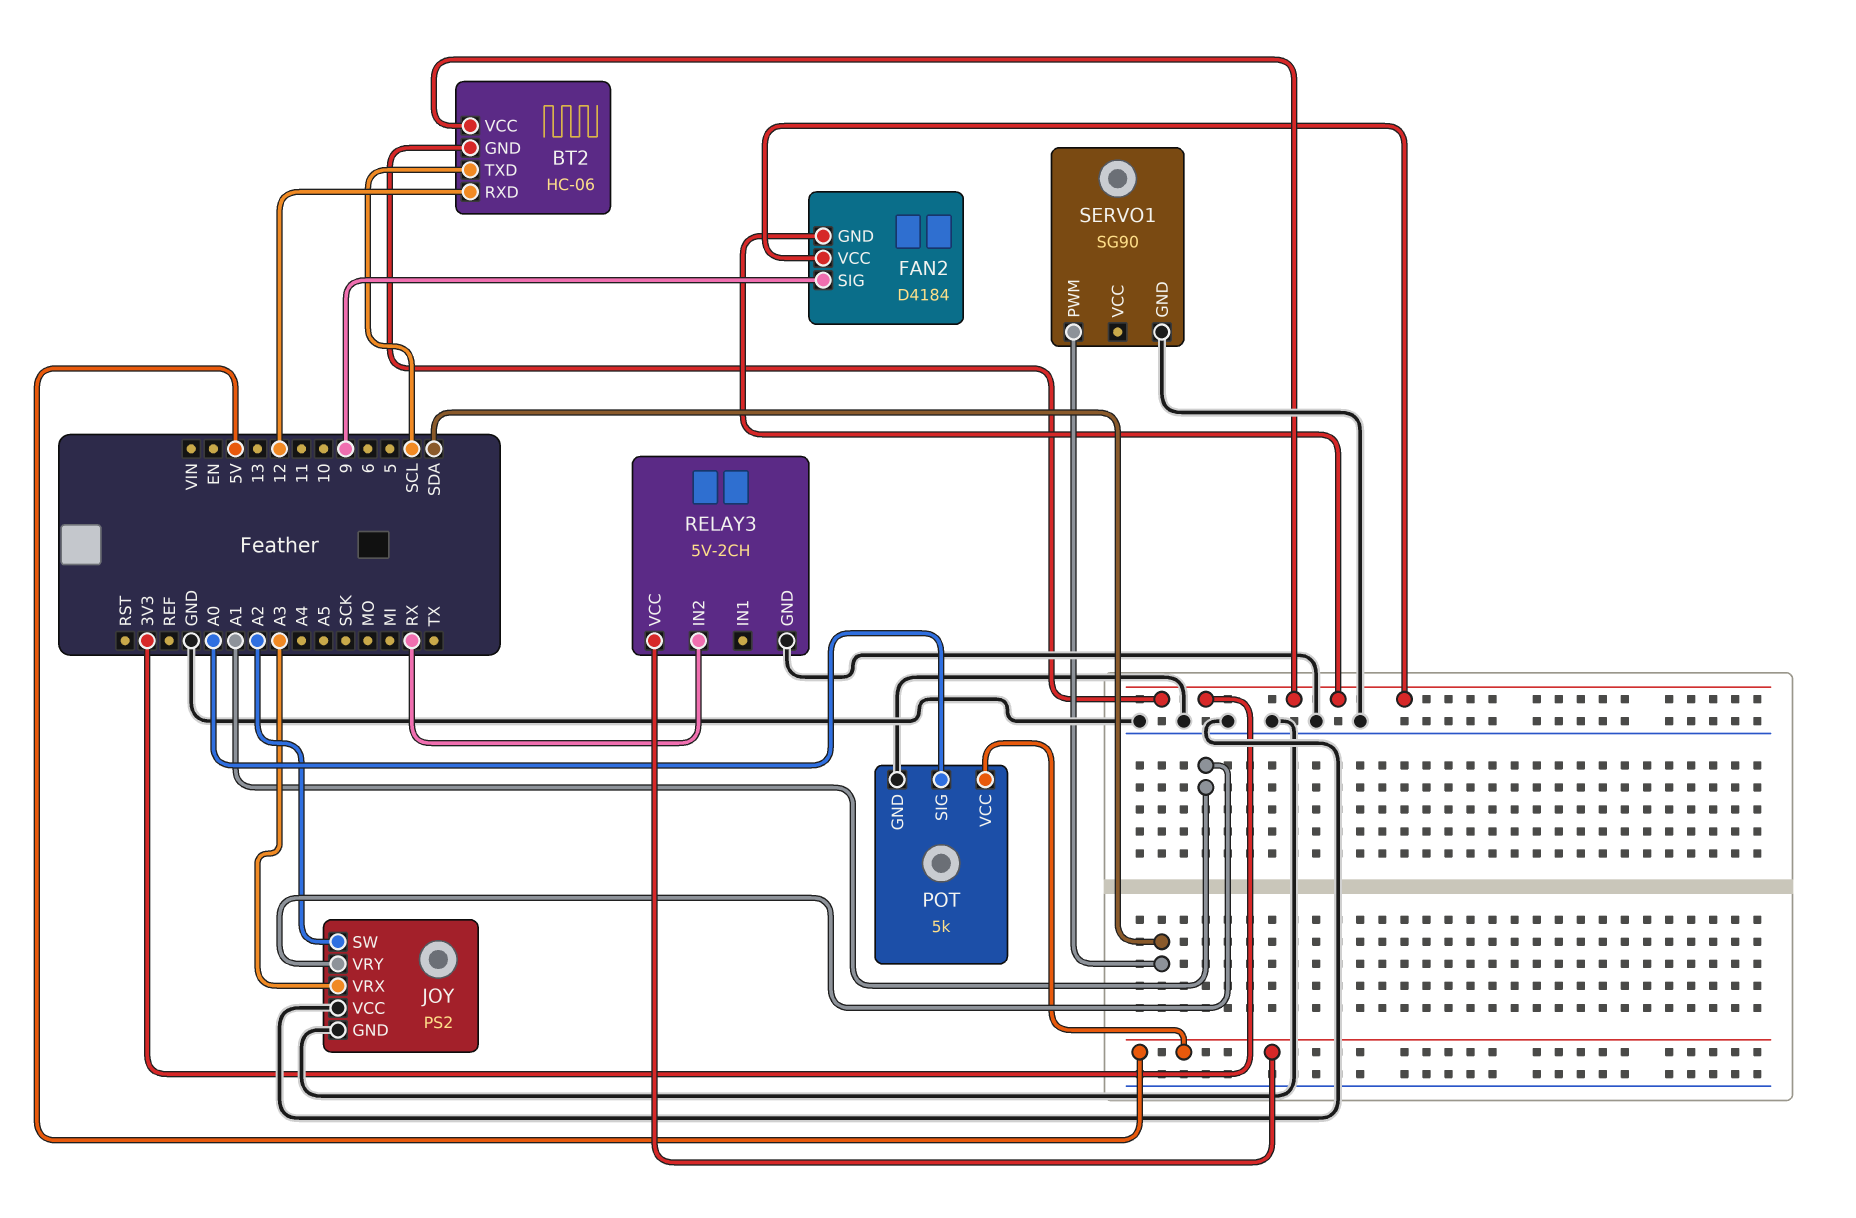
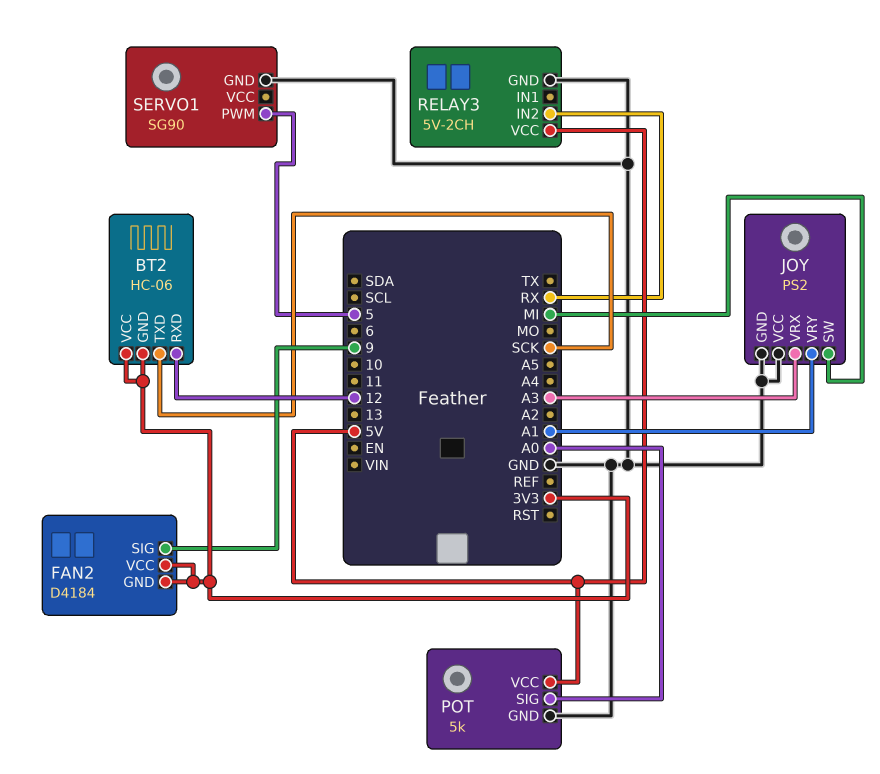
BT2 pin TXD: SCL -> SCK
JOY pin SW: A2 -> MI
SERVO1 pin PWM: SDA -> 5

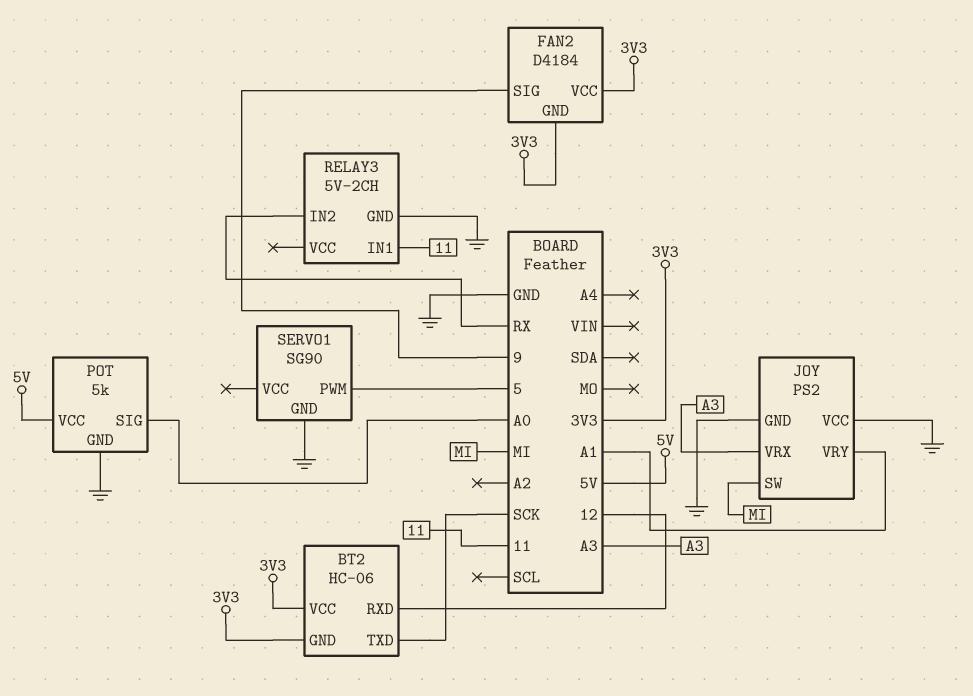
RELAY3 pin IN1: none -> 11
RELAY3 pin VCC: 5V -> none

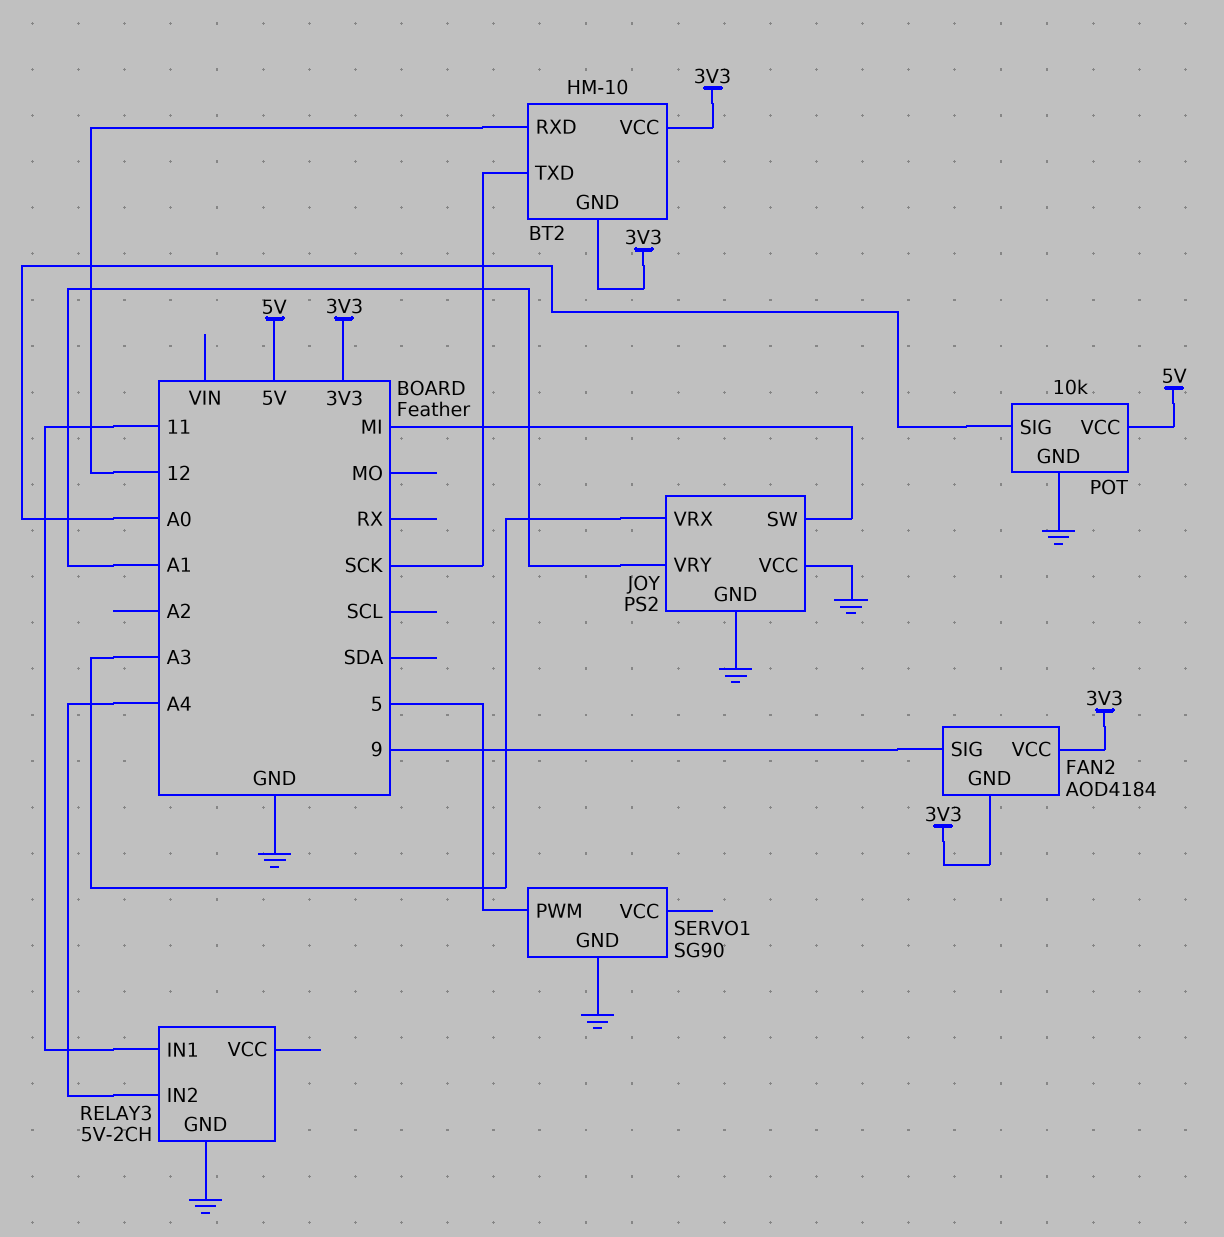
BT2: HC-06 -> HM-10
FAN2: D4184 -> AOD4184
POT: 5k -> 10k
RELAY3 pin IN2: RX -> A4

